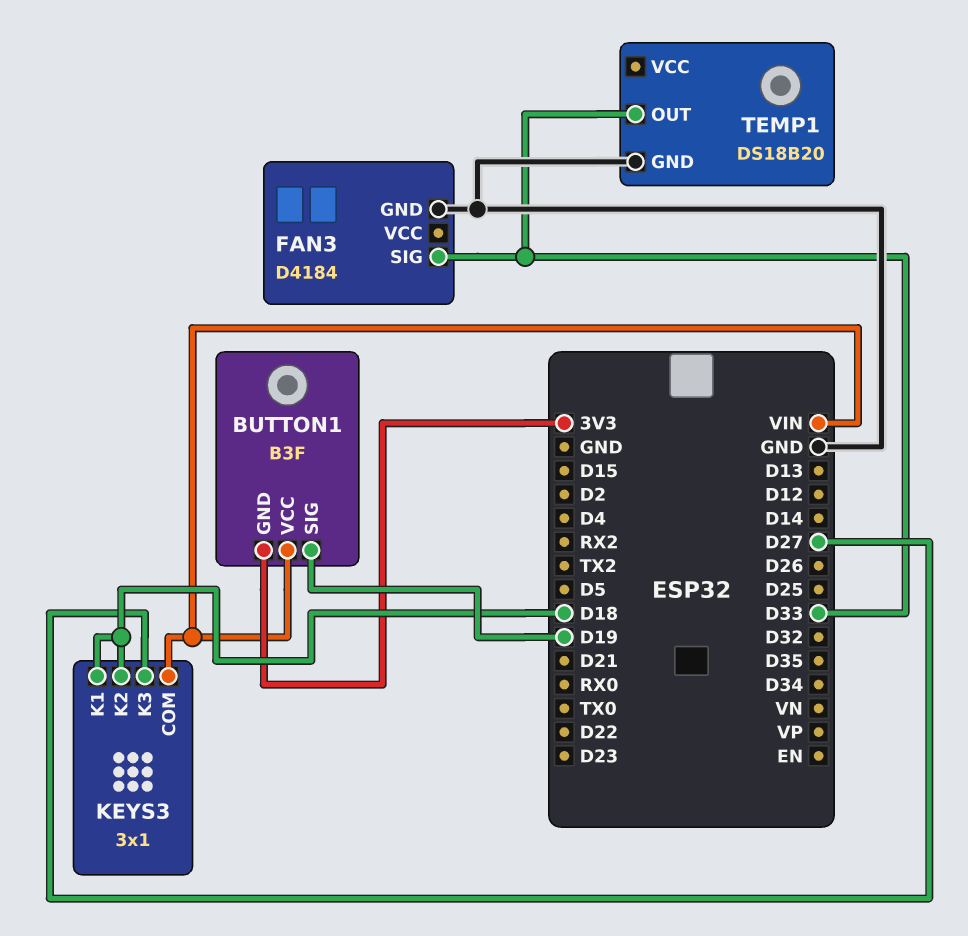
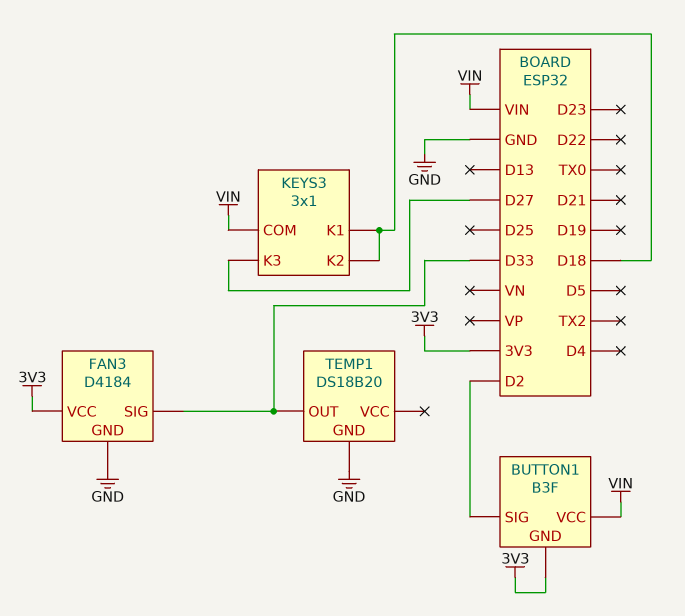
BUTTON1 pin SIG: D19 -> D2
FAN3 pin VCC: none -> 3V3

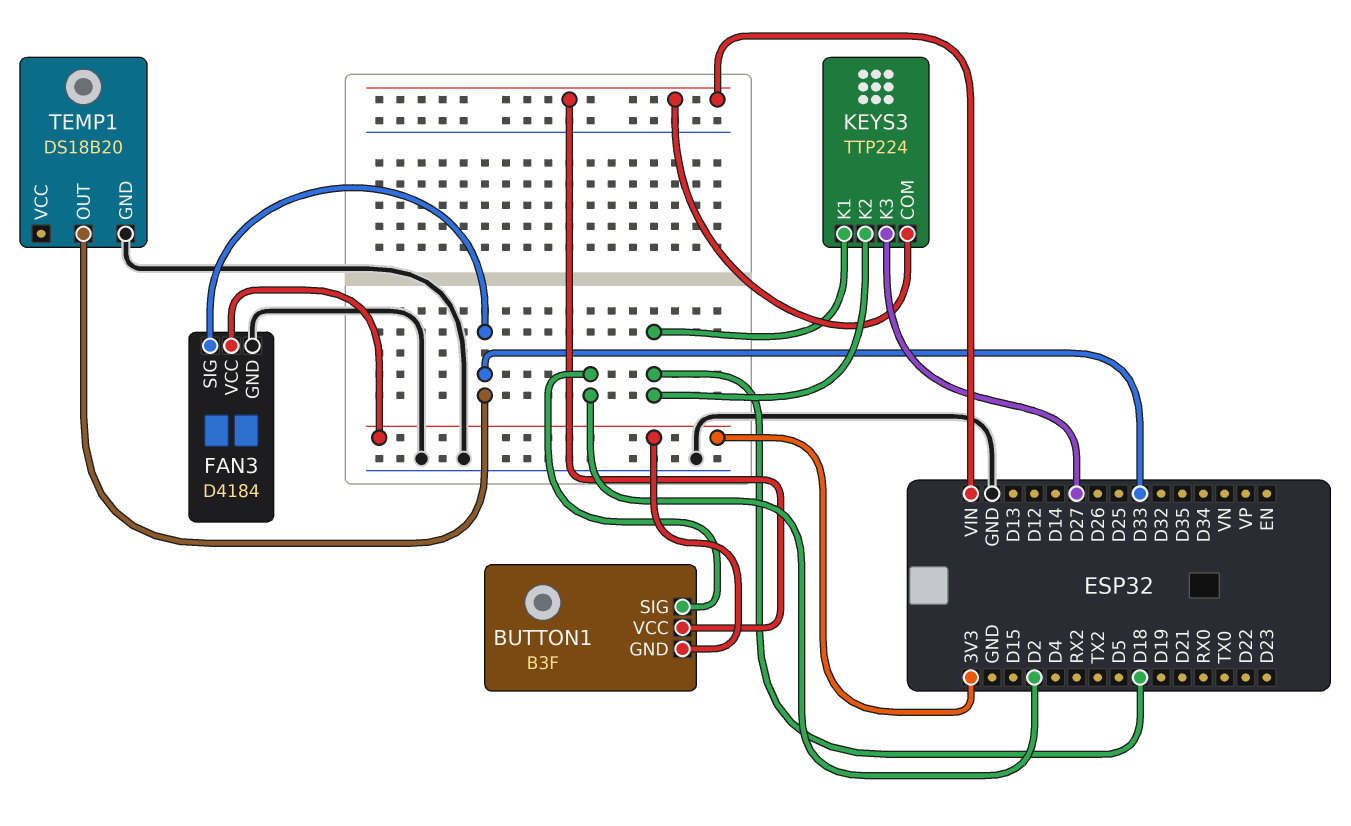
KEYS3: 3x1 -> TTP224

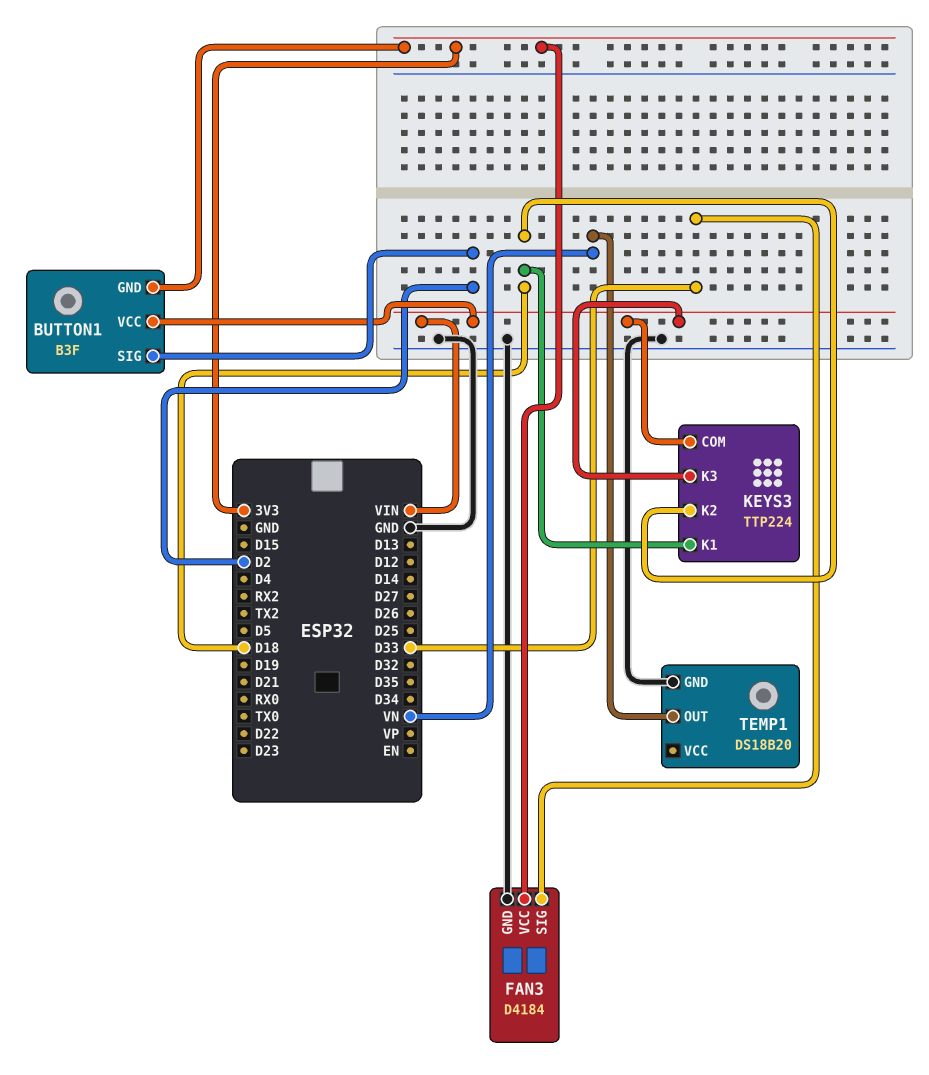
KEYS3 pin K3: D27 -> VIN
TEMP1 pin OUT: D33 -> VN

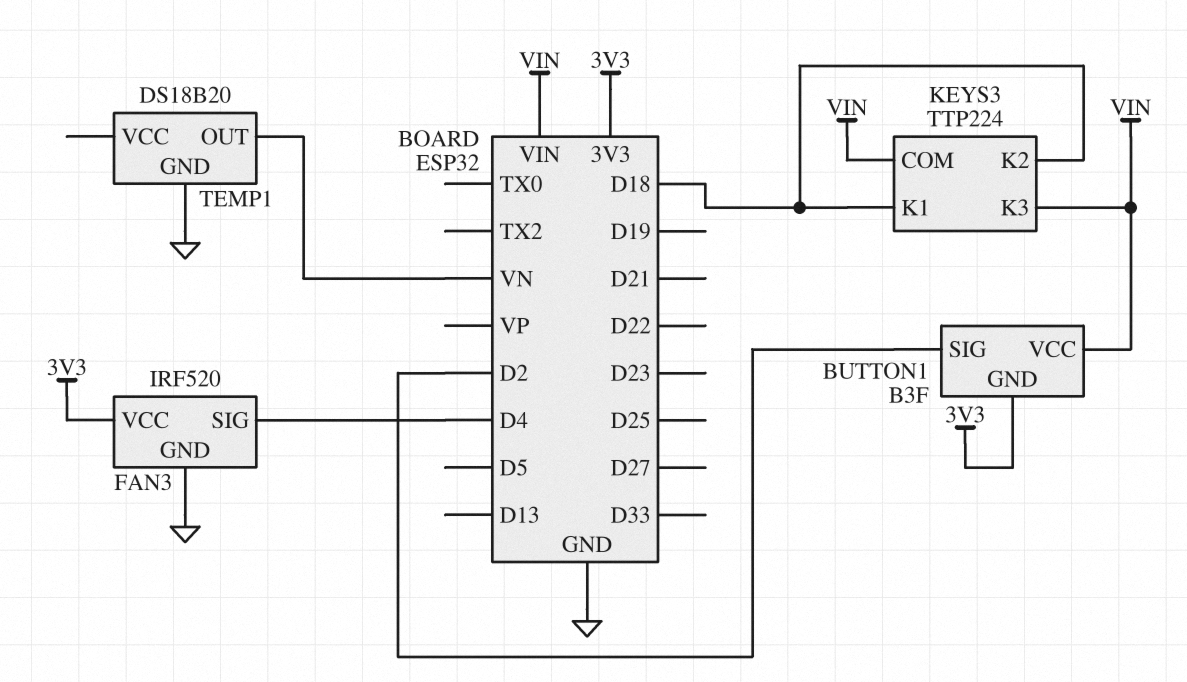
FAN3: D4184 -> IRF520
FAN3 pin SIG: D33 -> D4

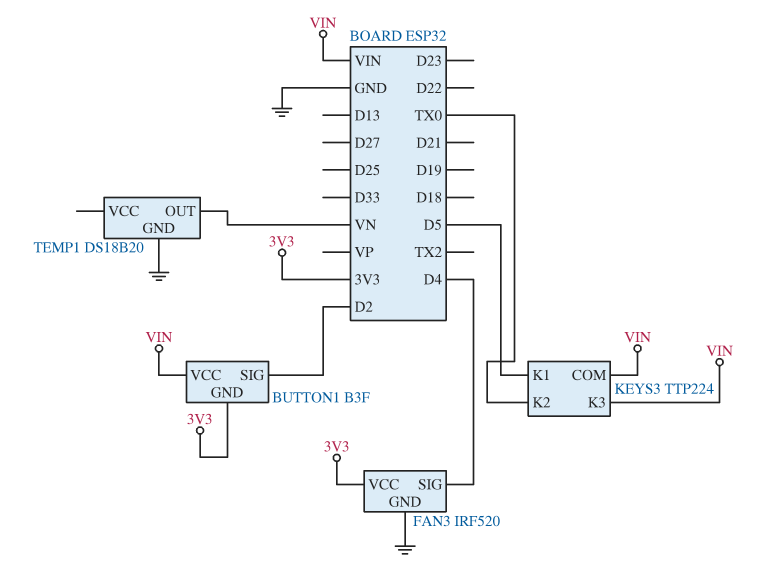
KEYS3 pin K1: D18 -> D5
KEYS3 pin K2: D18 -> TX0

